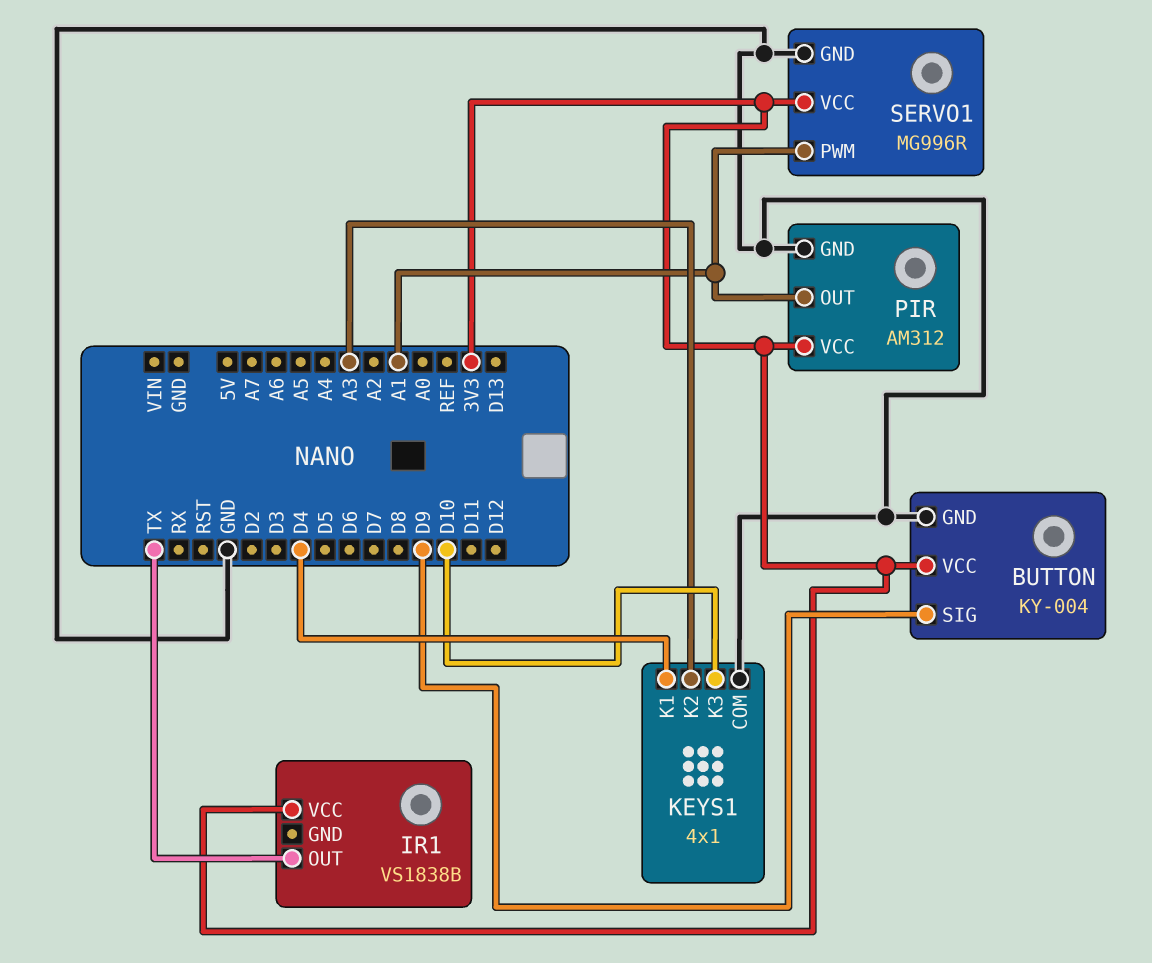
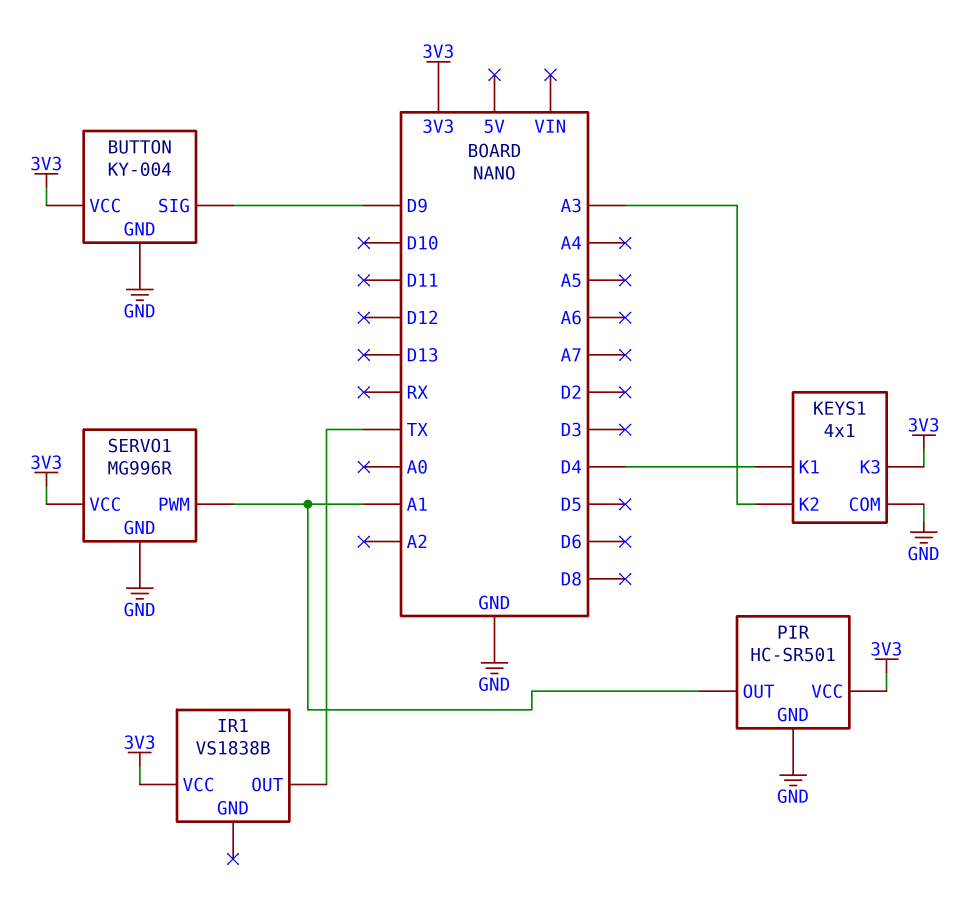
KEYS1 pin K3: D10 -> 3V3
PIR: AM312 -> HC-SR501

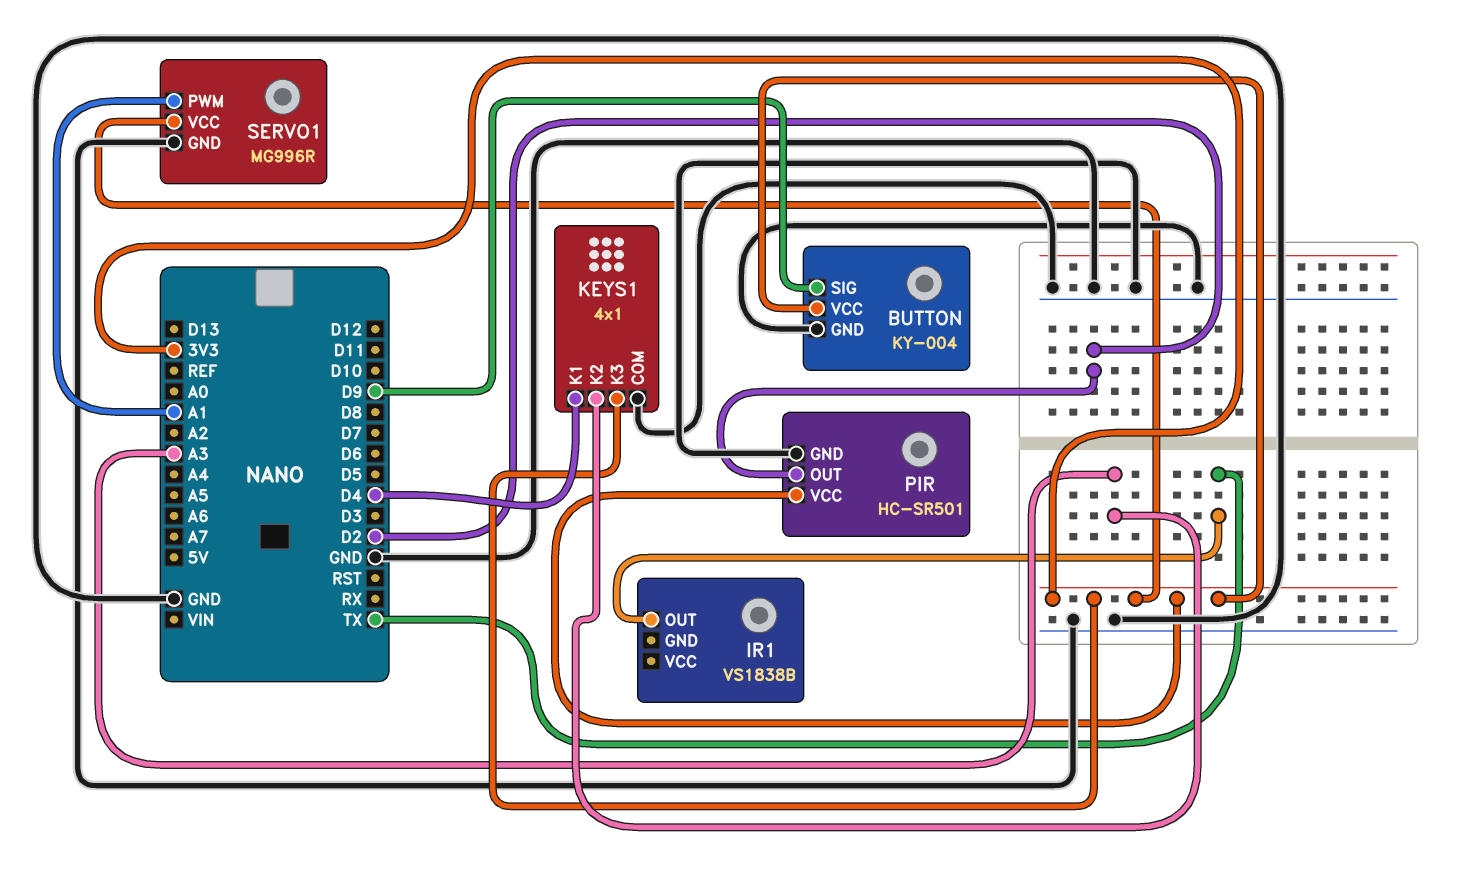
IR1 pin VCC: 3V3 -> none
PIR pin OUT: A1 -> D2

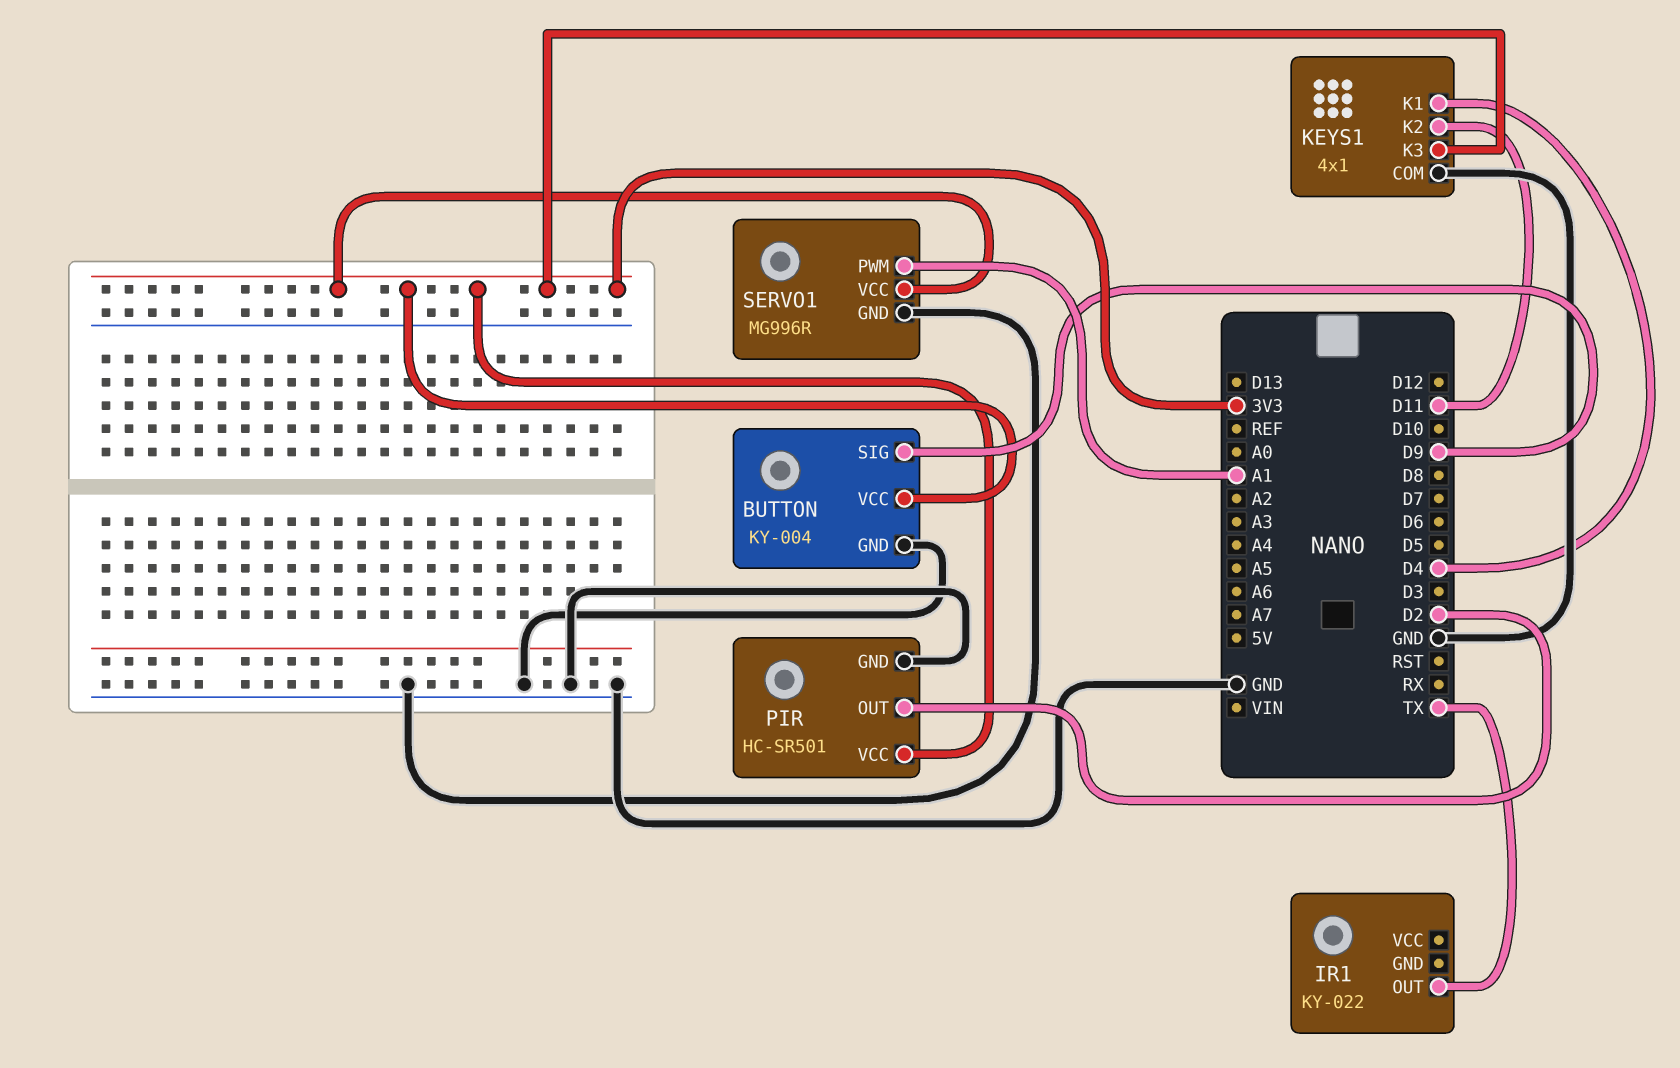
IR1: VS1838B -> KY-022
KEYS1 pin K2: A3 -> D11

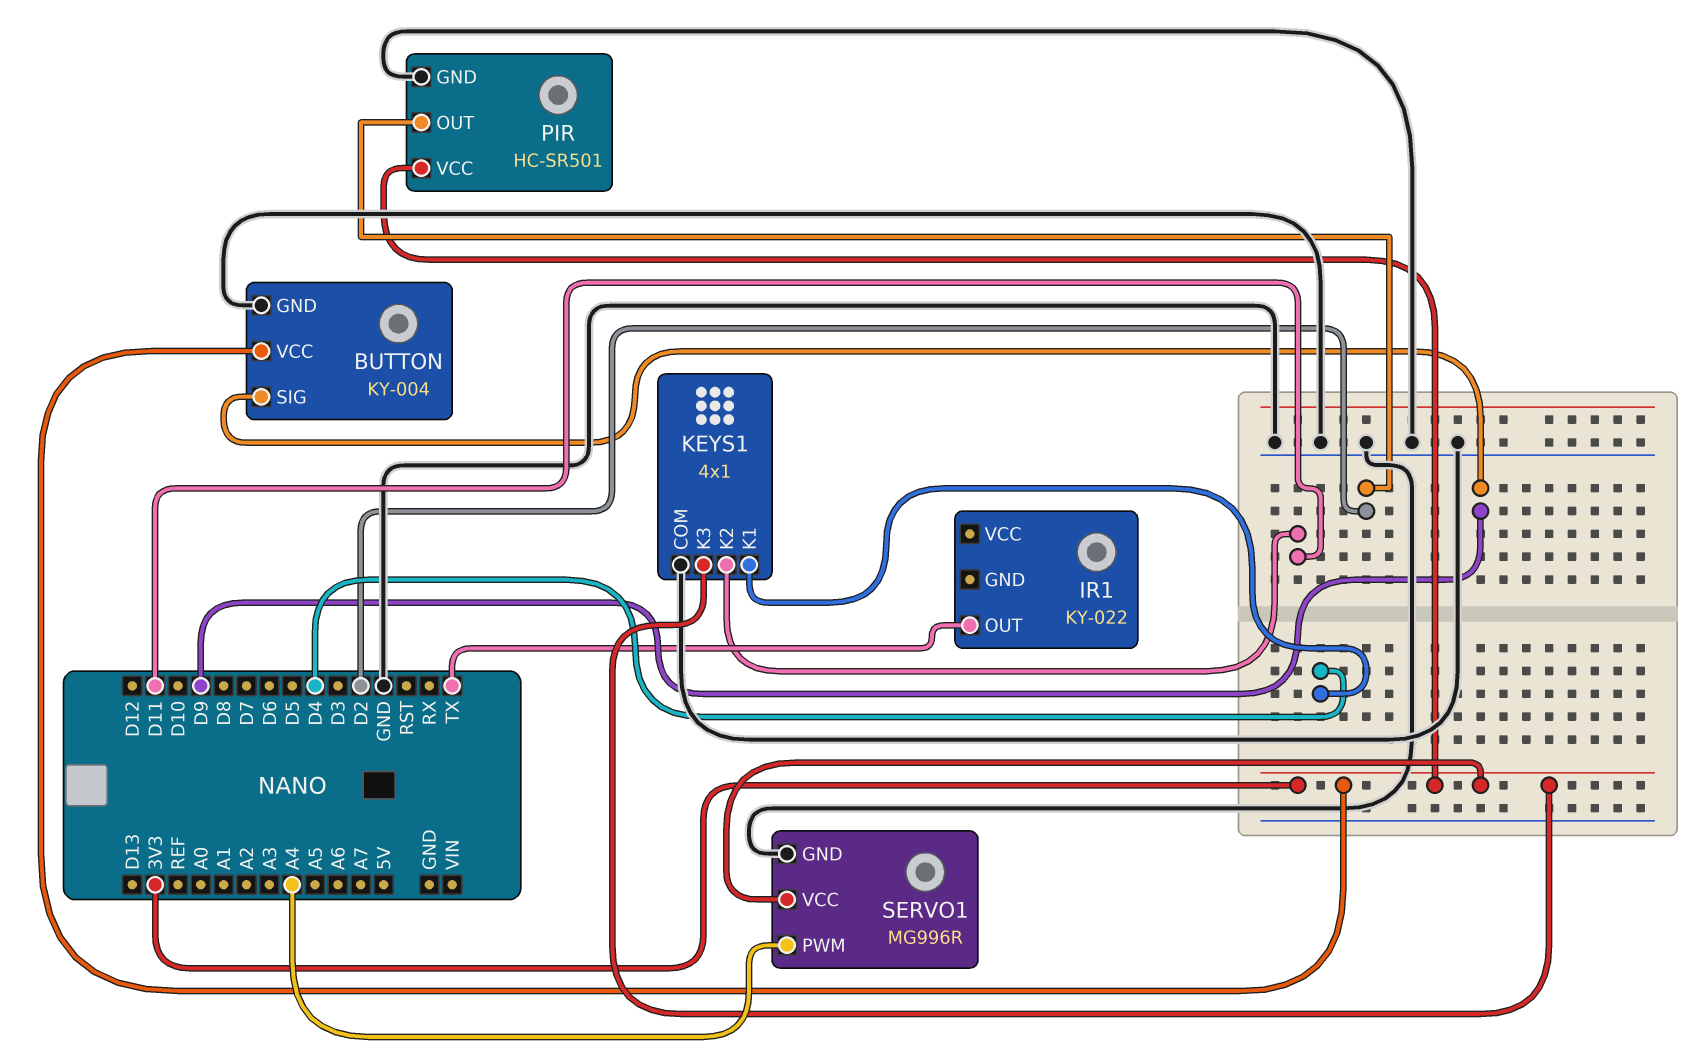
SERVO1 pin PWM: A1 -> A4

